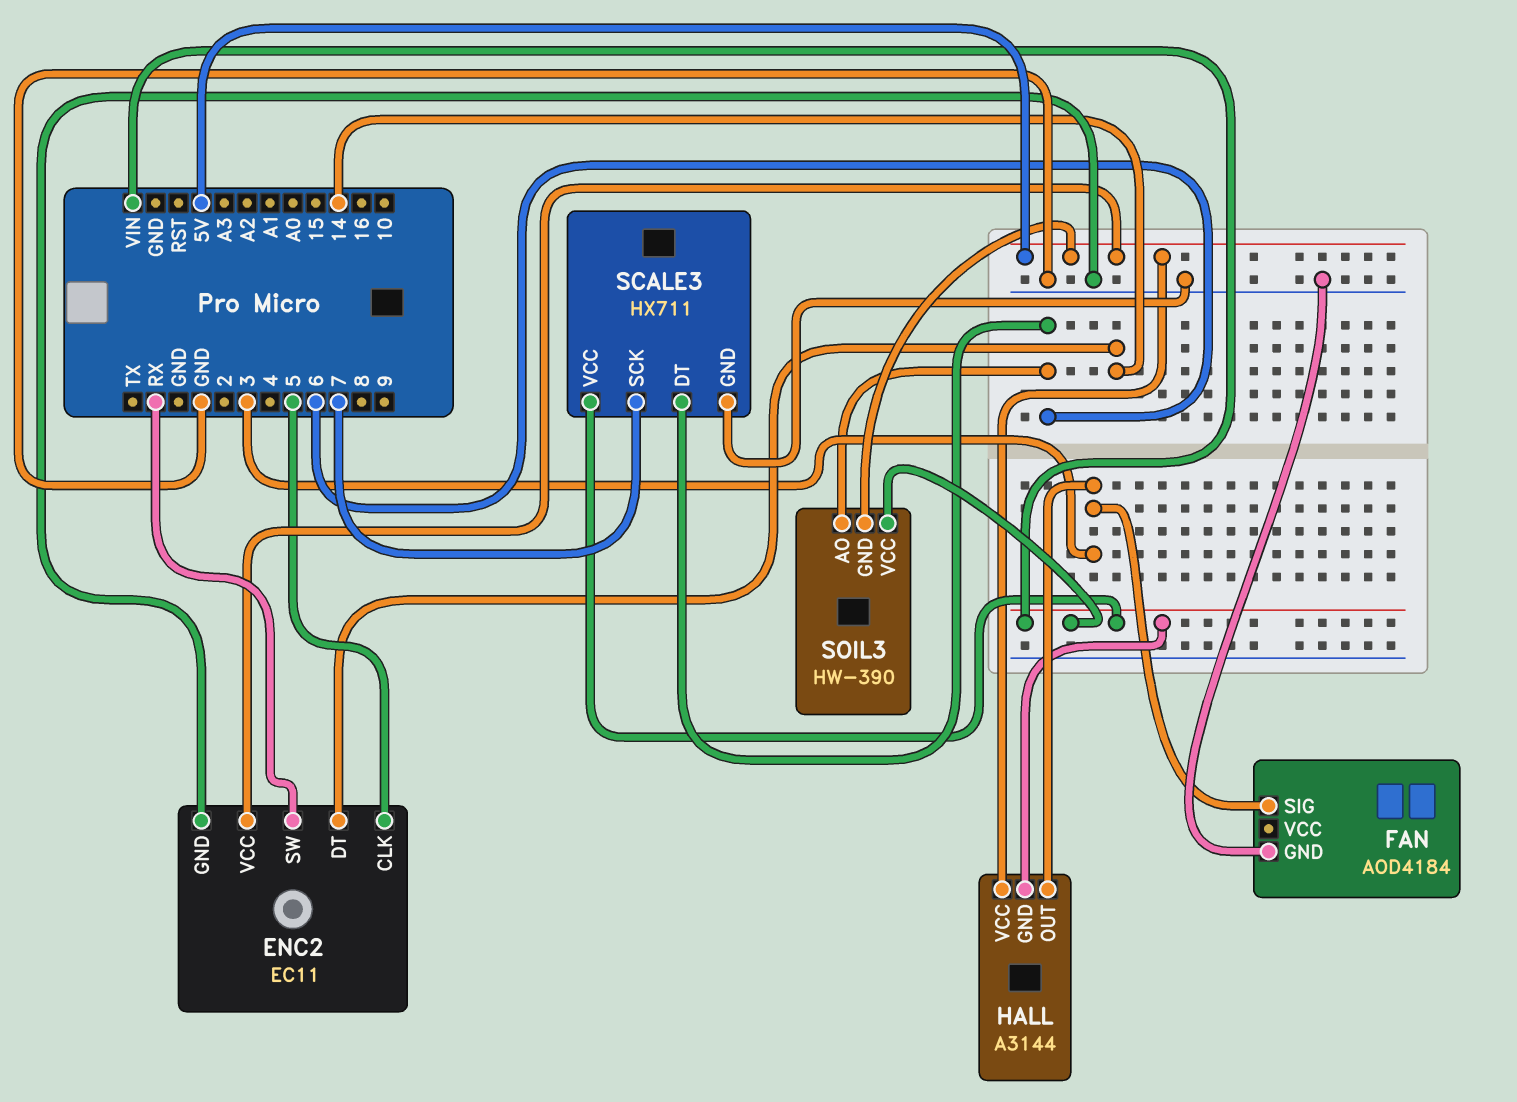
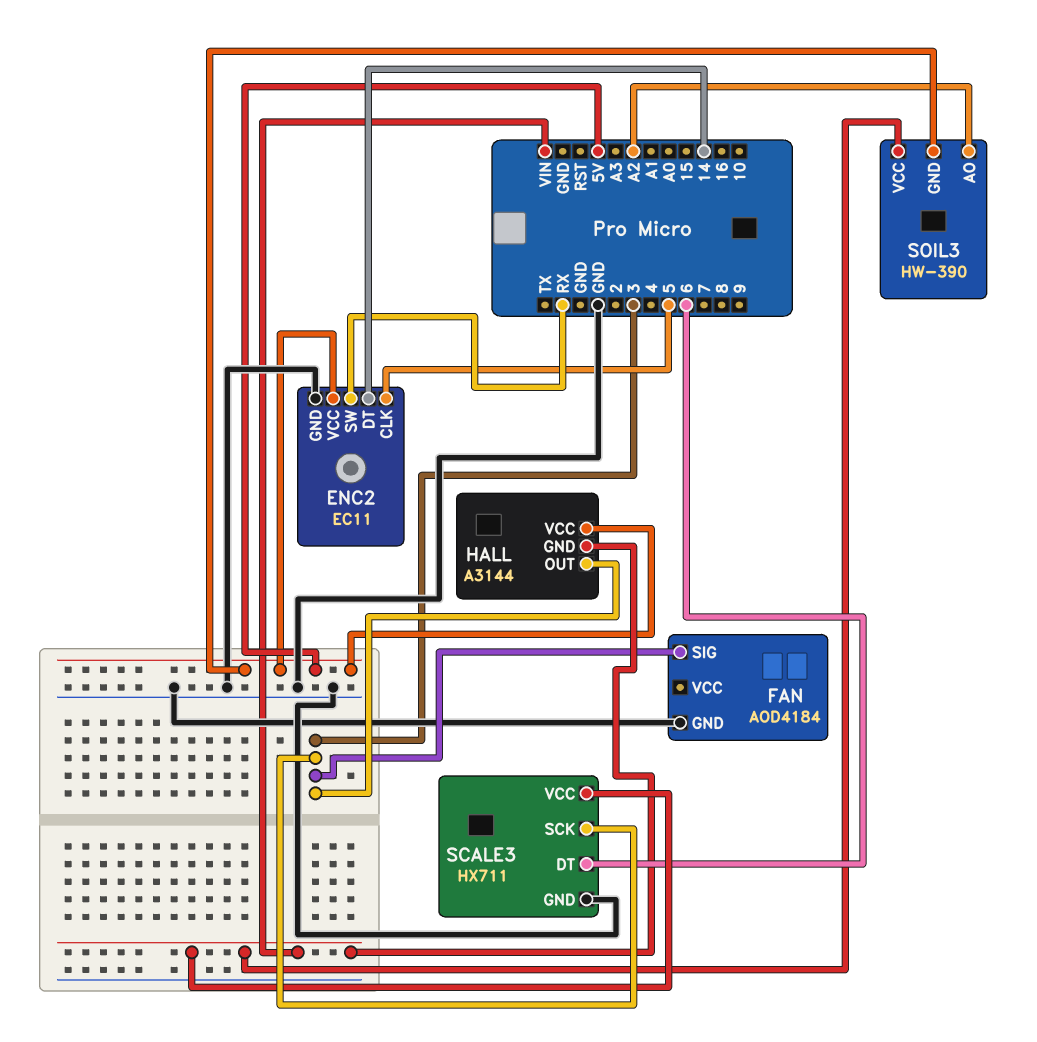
SCALE3 pin SCK: 7 -> 3
SOIL3 pin AO: 6 -> A2

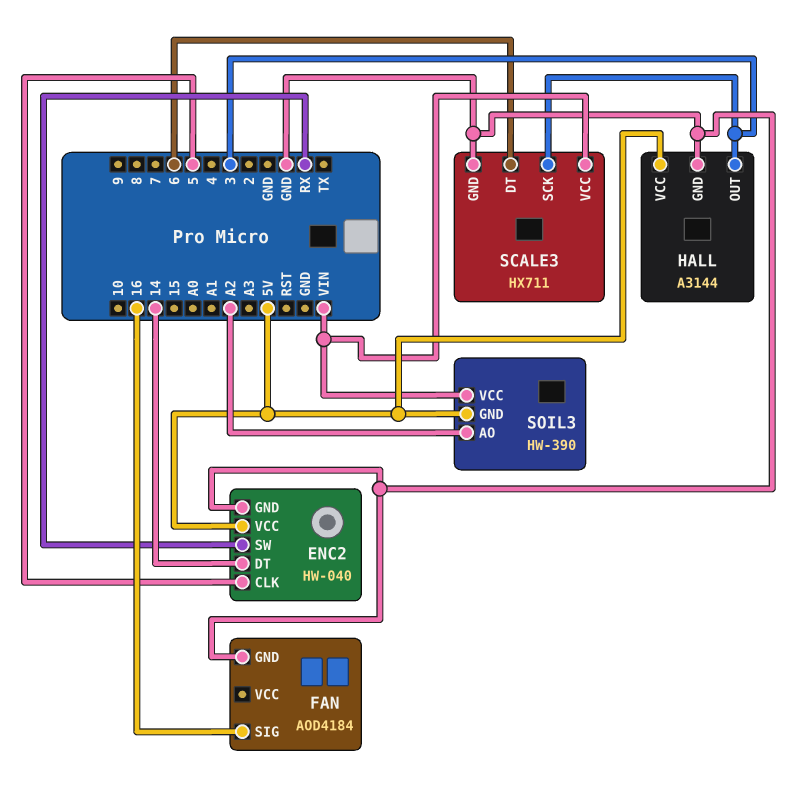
ENC2: EC11 -> HW-040
FAN pin SIG: 3 -> 16
HALL pin GND: VIN -> GND

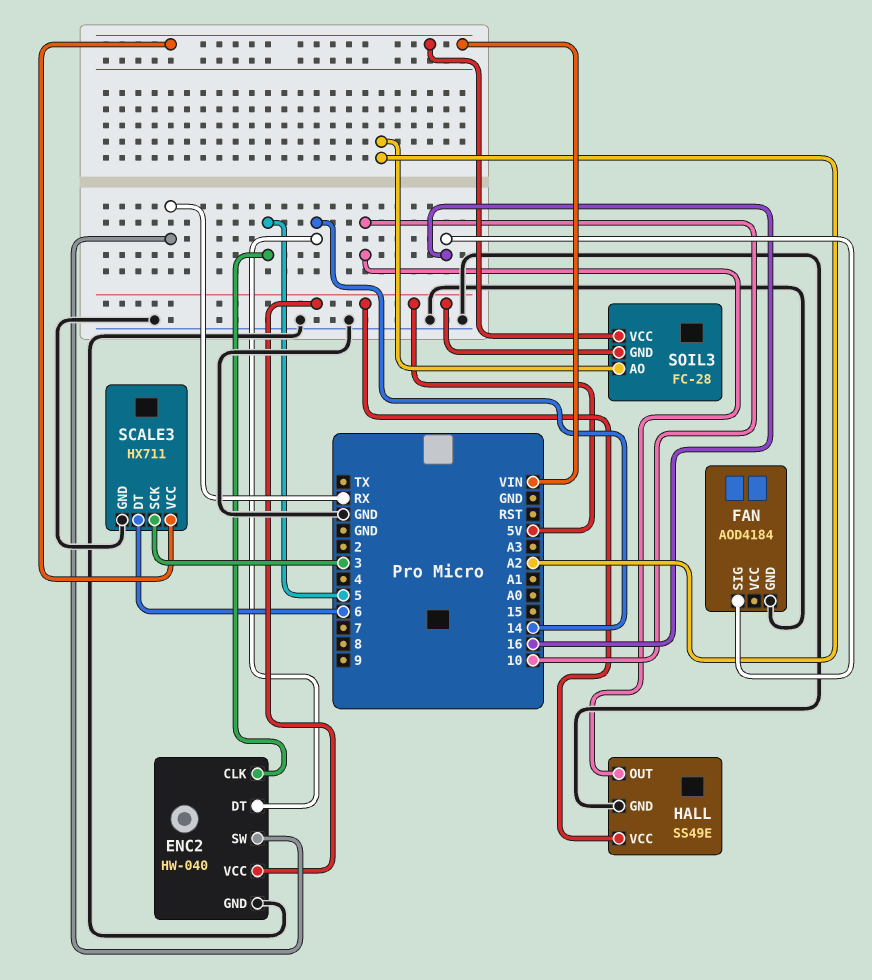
HALL: A3144 -> SS49E
HALL pin OUT: 3 -> 10
SOIL3: HW-390 -> FC-28

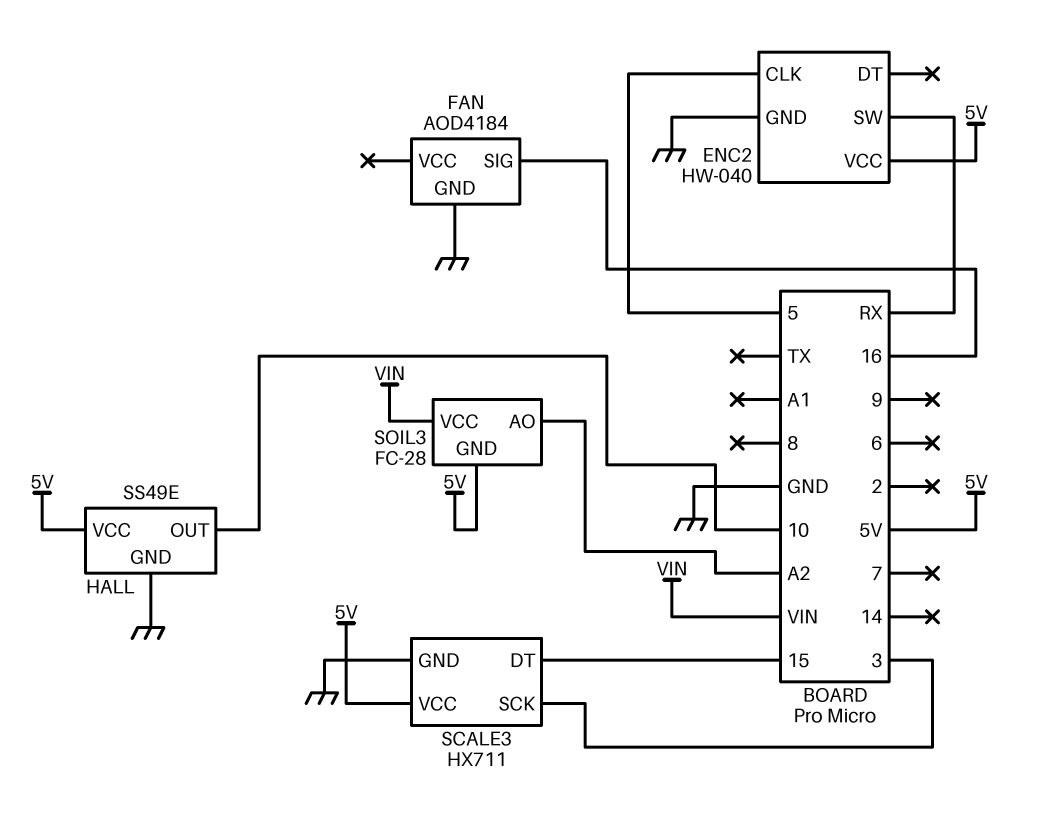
ENC2 pin DT: 14 -> none
SCALE3 pin DT: 6 -> 15
SCALE3 pin VCC: VIN -> 5V

